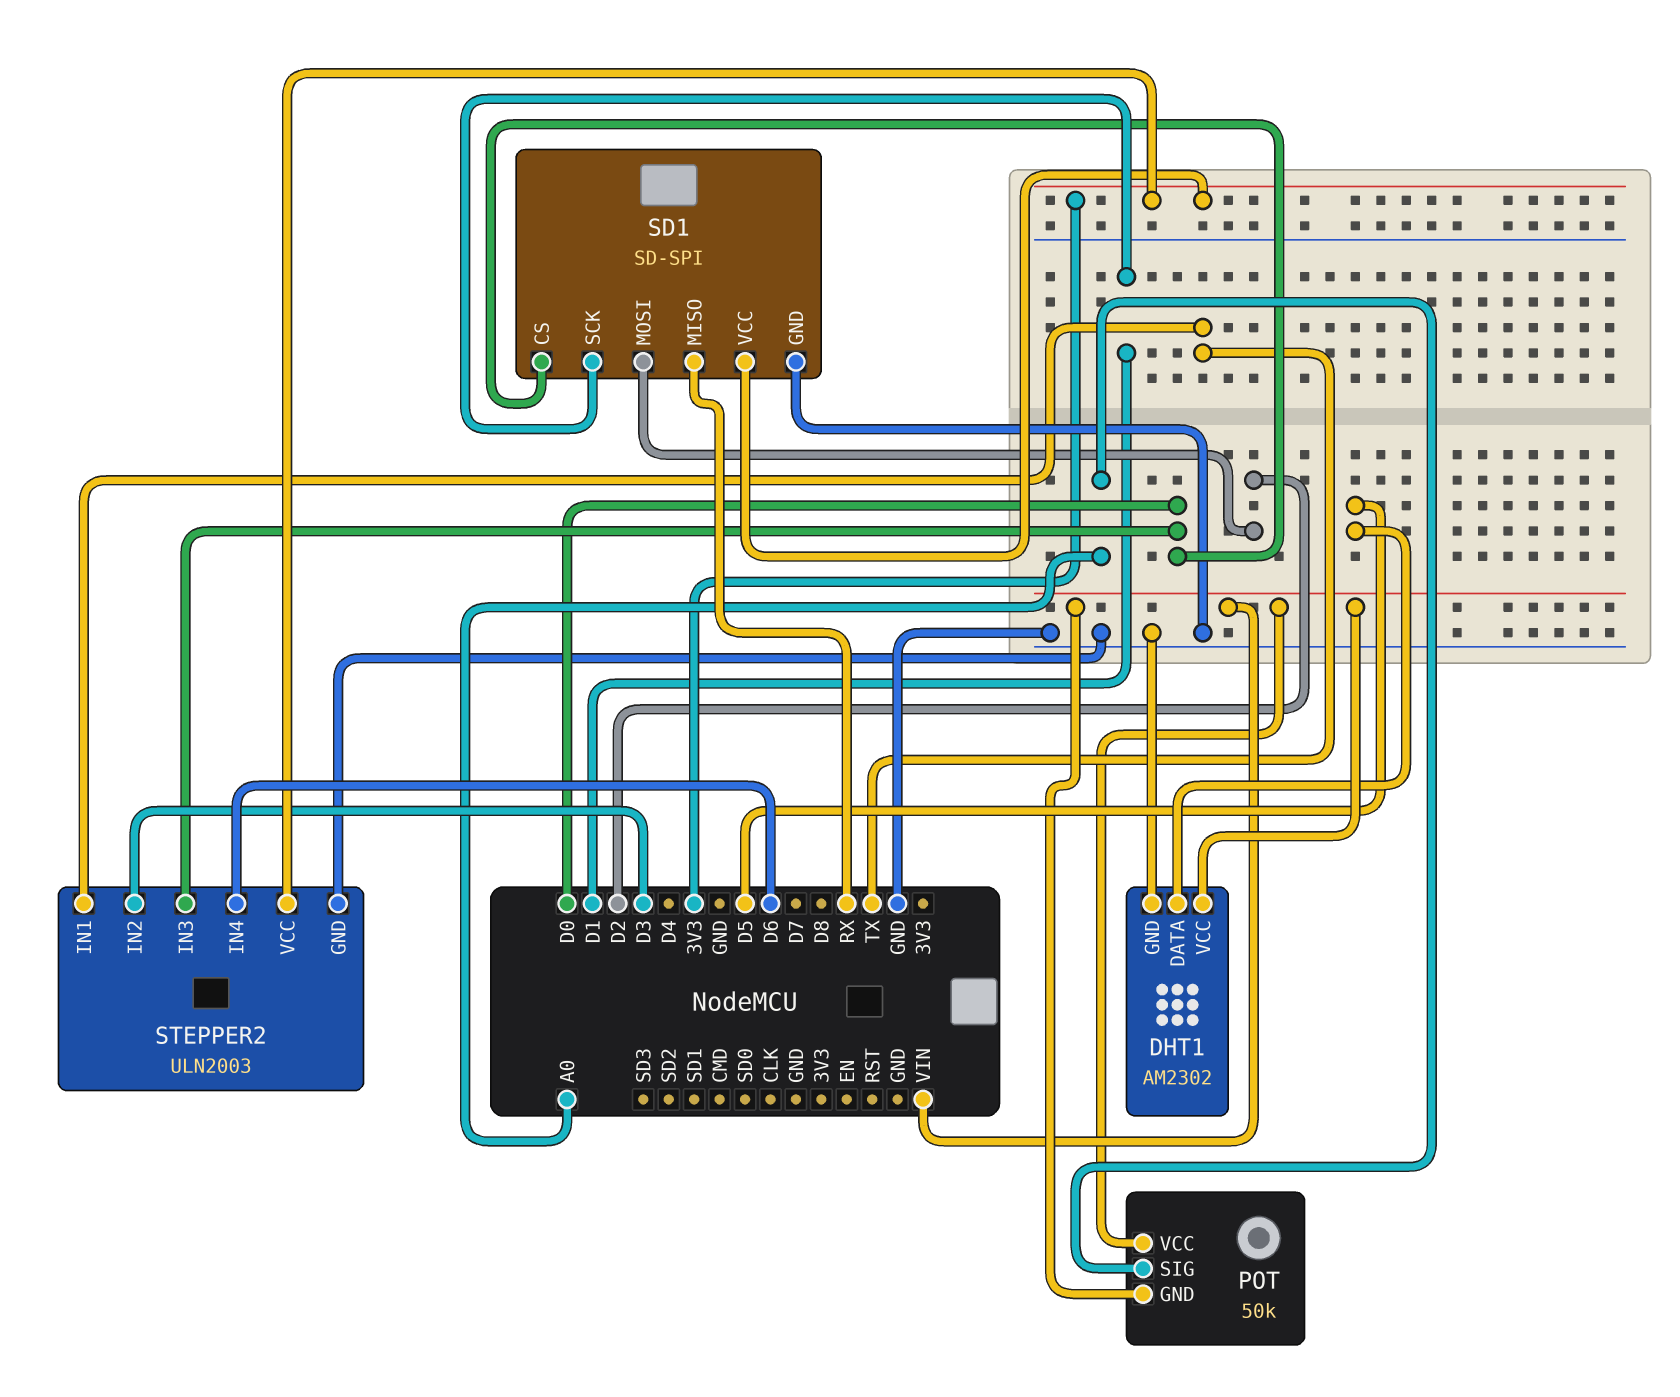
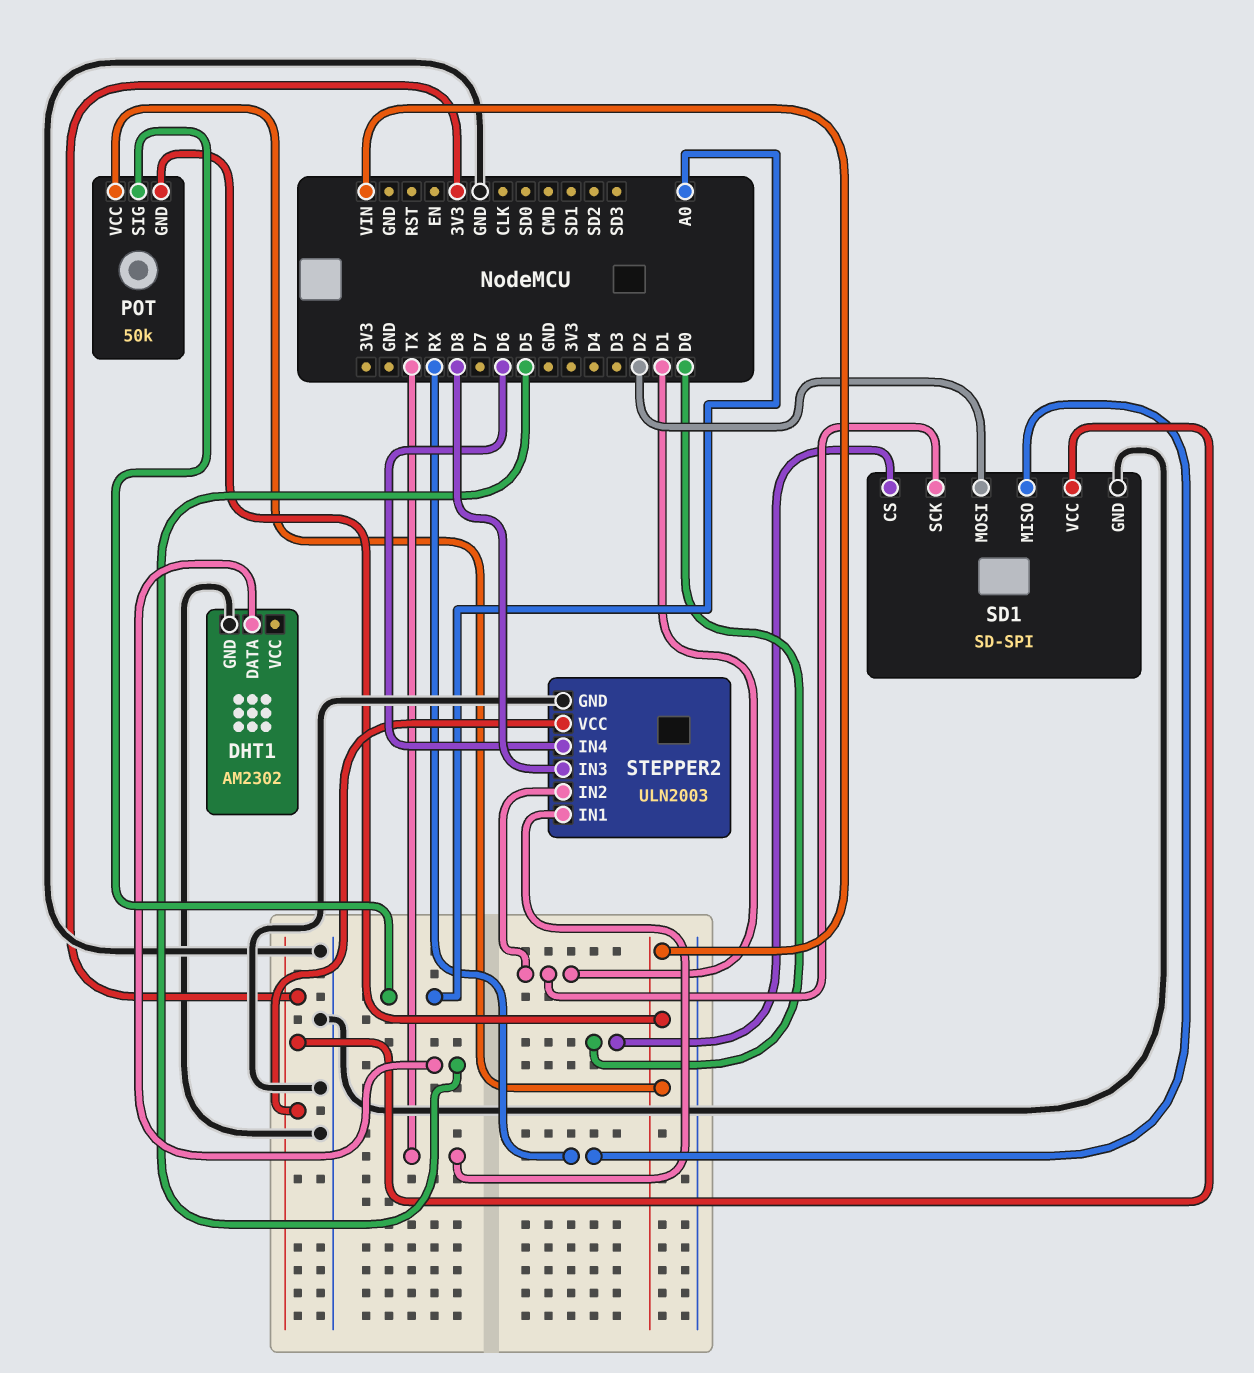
DHT1 pin VCC: VIN -> none
STEPPER2 pin IN2: D3 -> D1
STEPPER2 pin IN3: D0 -> D8

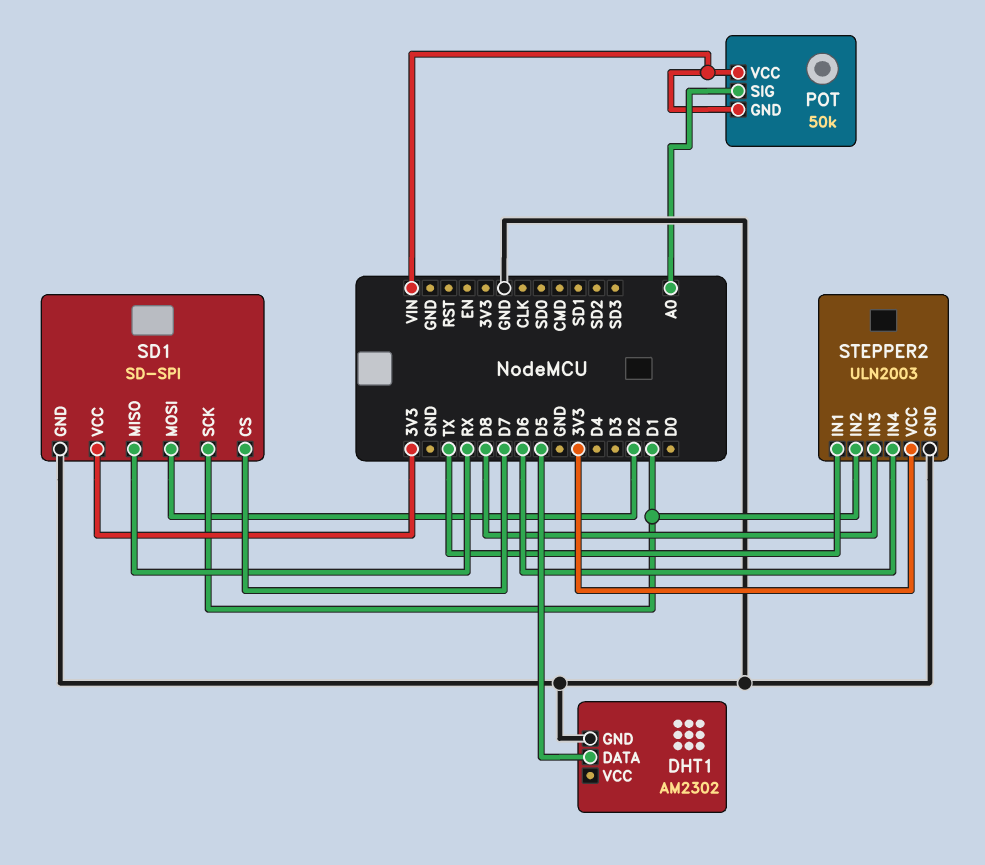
SD1 pin CS: D0 -> D7

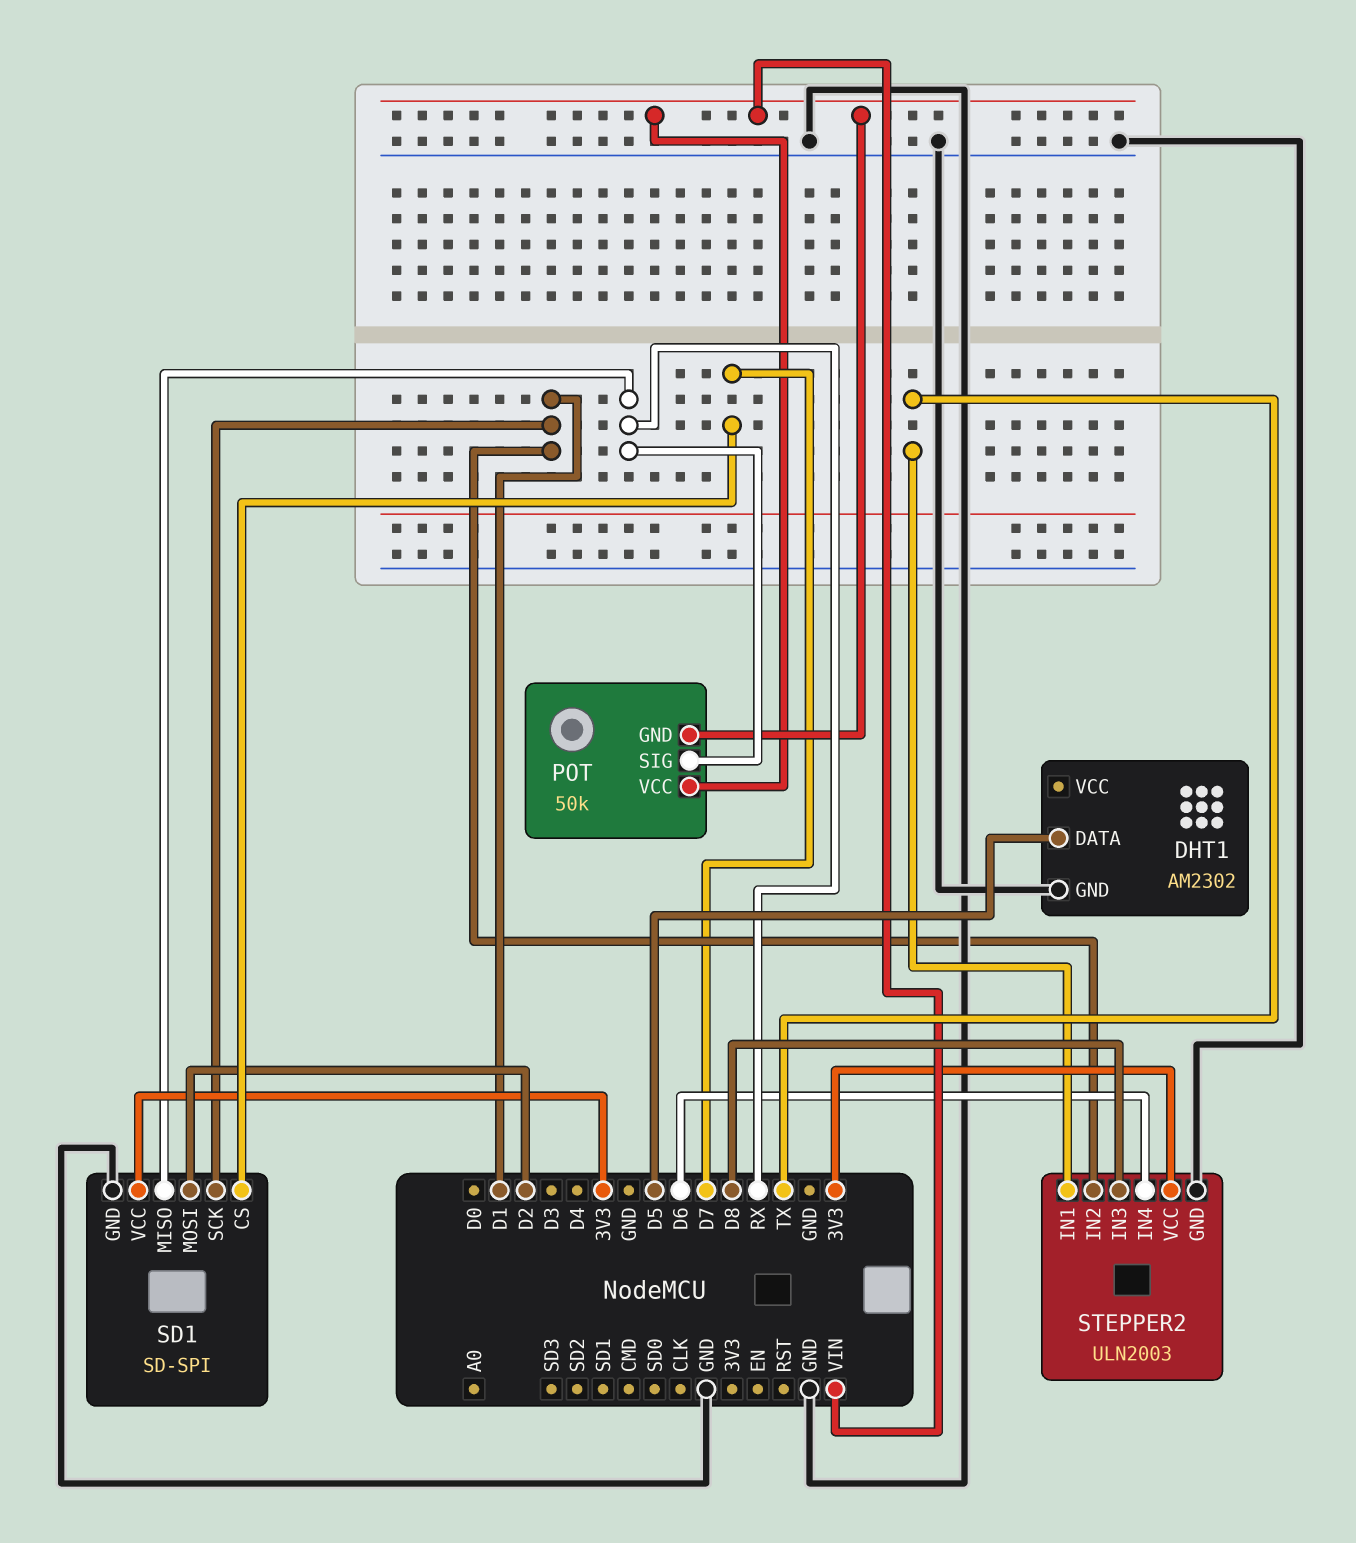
POT pin SIG: A0 -> RX

